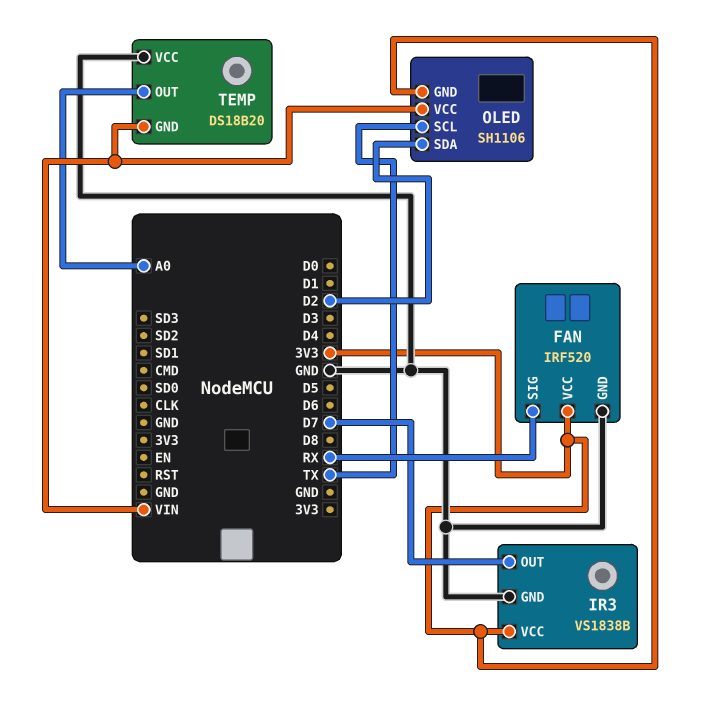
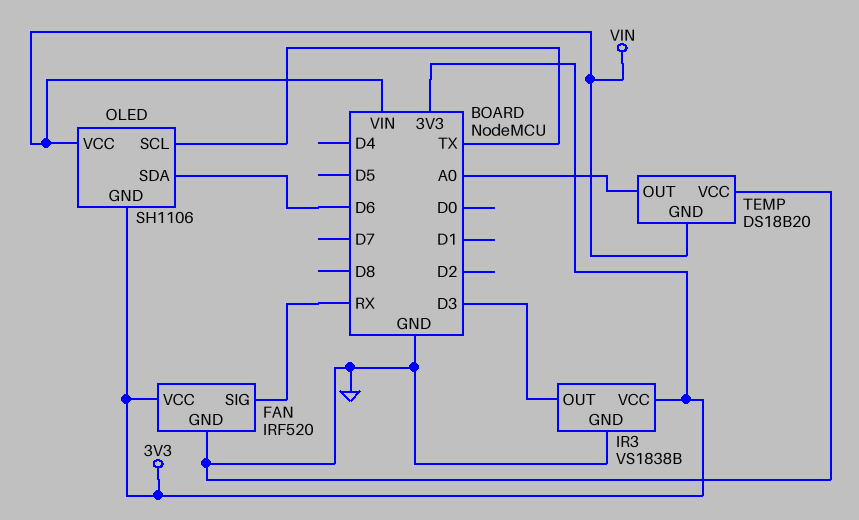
IR3 pin OUT: D7 -> D3
OLED pin SDA: D2 -> D6

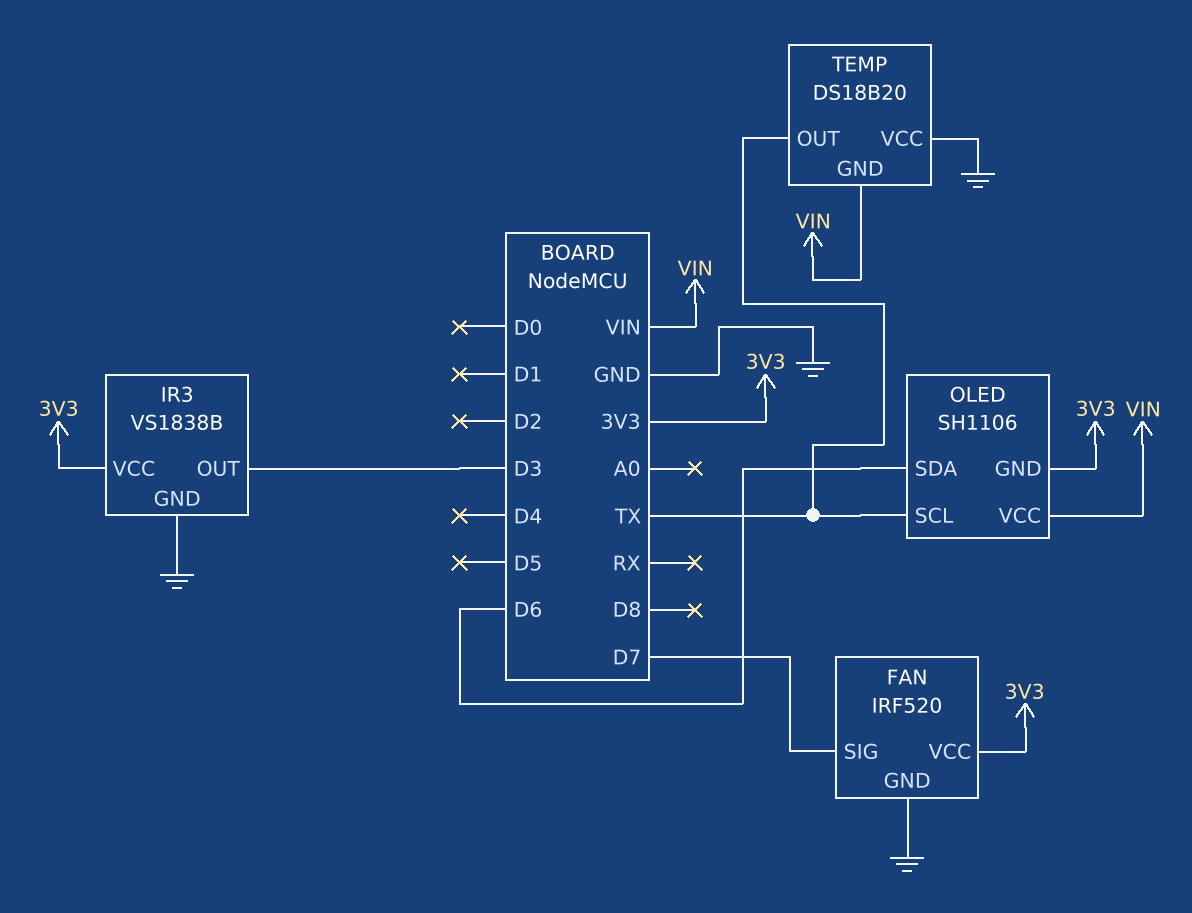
FAN pin SIG: RX -> D7
TEMP pin OUT: A0 -> TX

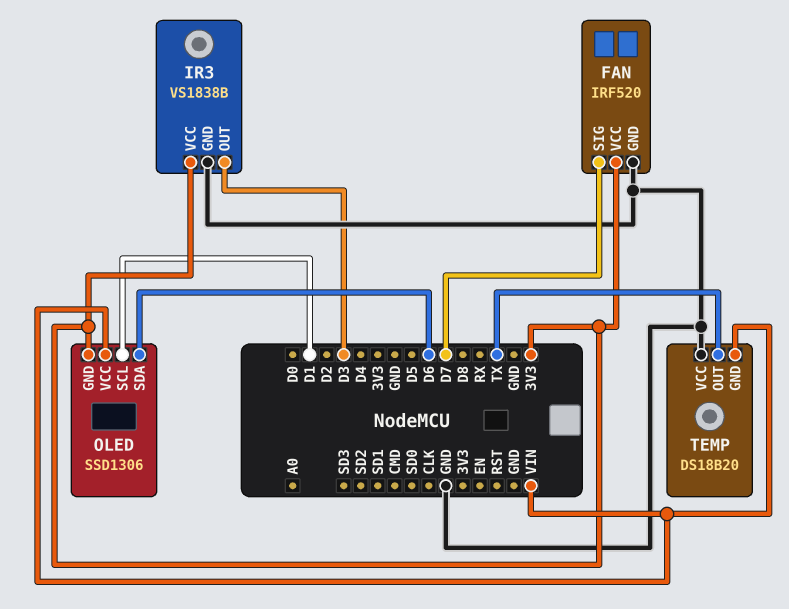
OLED: SH1106 -> SSD1306
OLED pin SCL: TX -> D1

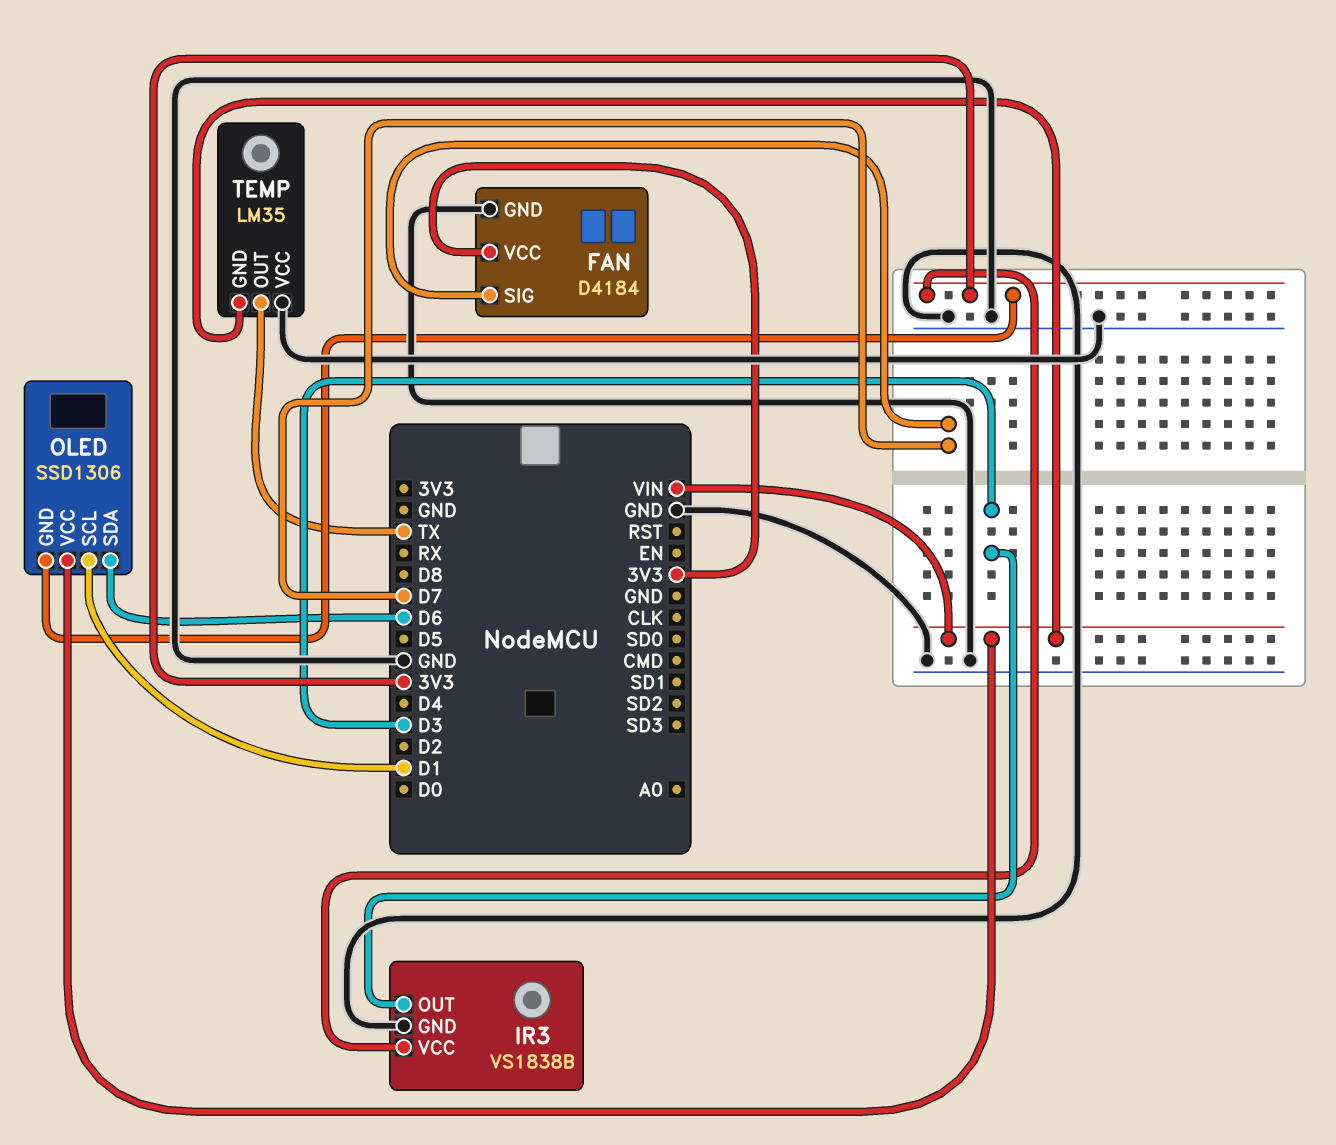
FAN: IRF520 -> D4184
TEMP: DS18B20 -> LM35

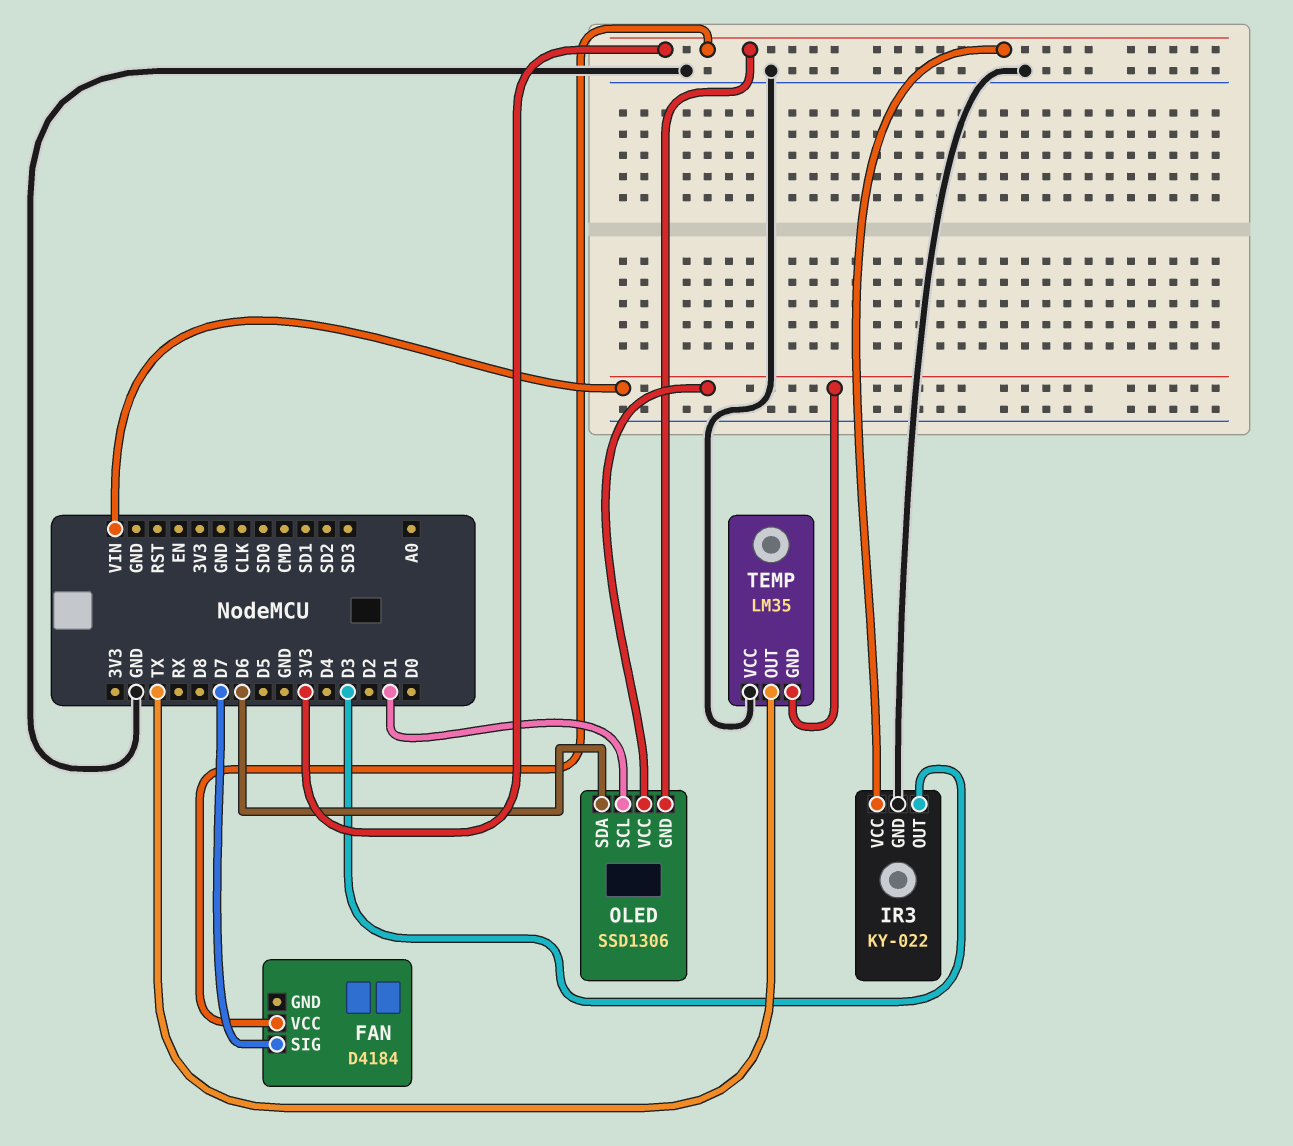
FAN pin GND: GND -> none
IR3: VS1838B -> KY-022

